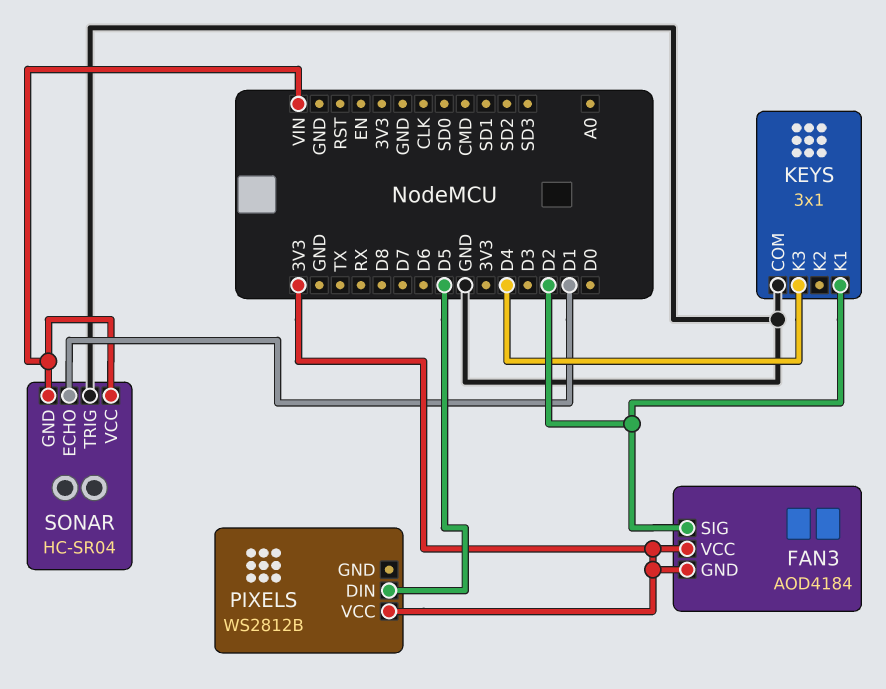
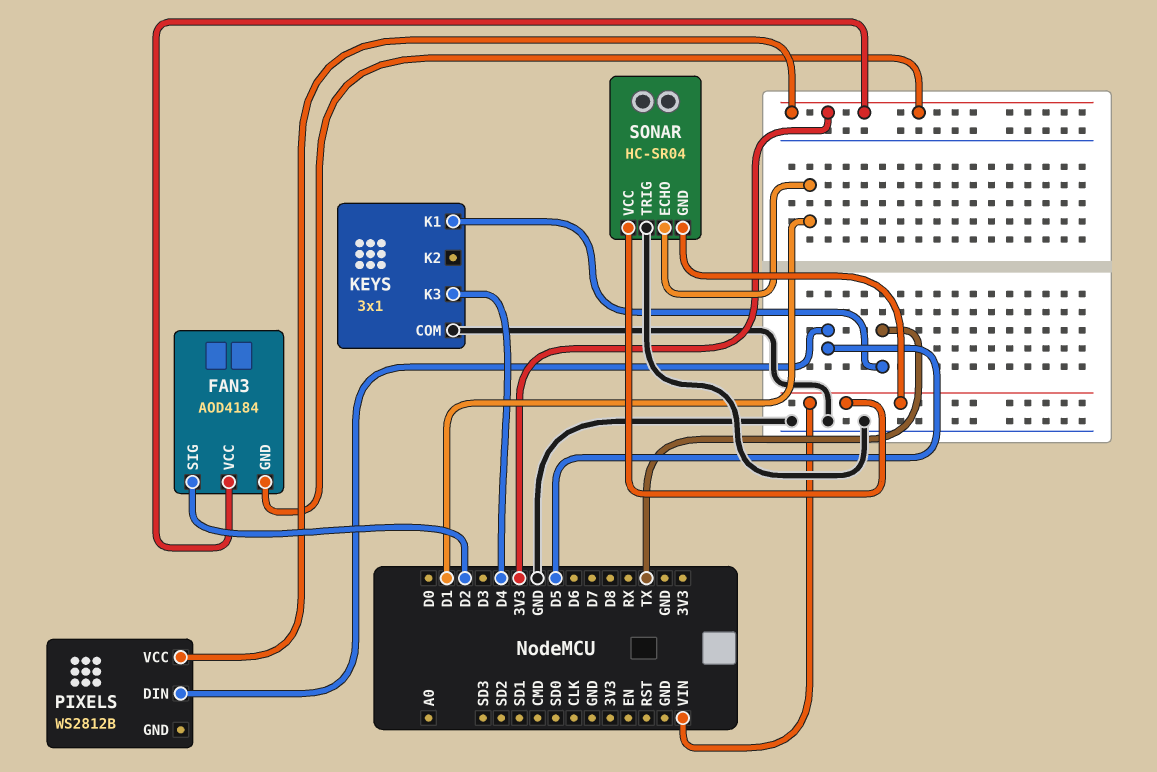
KEYS pin K1: D2 -> TX

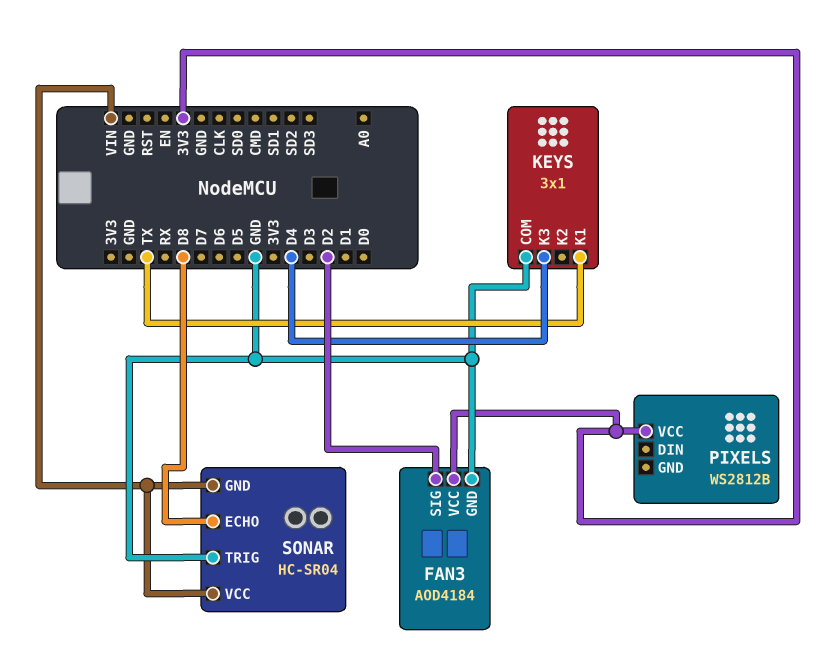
FAN3 pin GND: 3V3 -> GND
PIXELS pin DIN: D5 -> none
SONAR pin ECHO: D1 -> D8

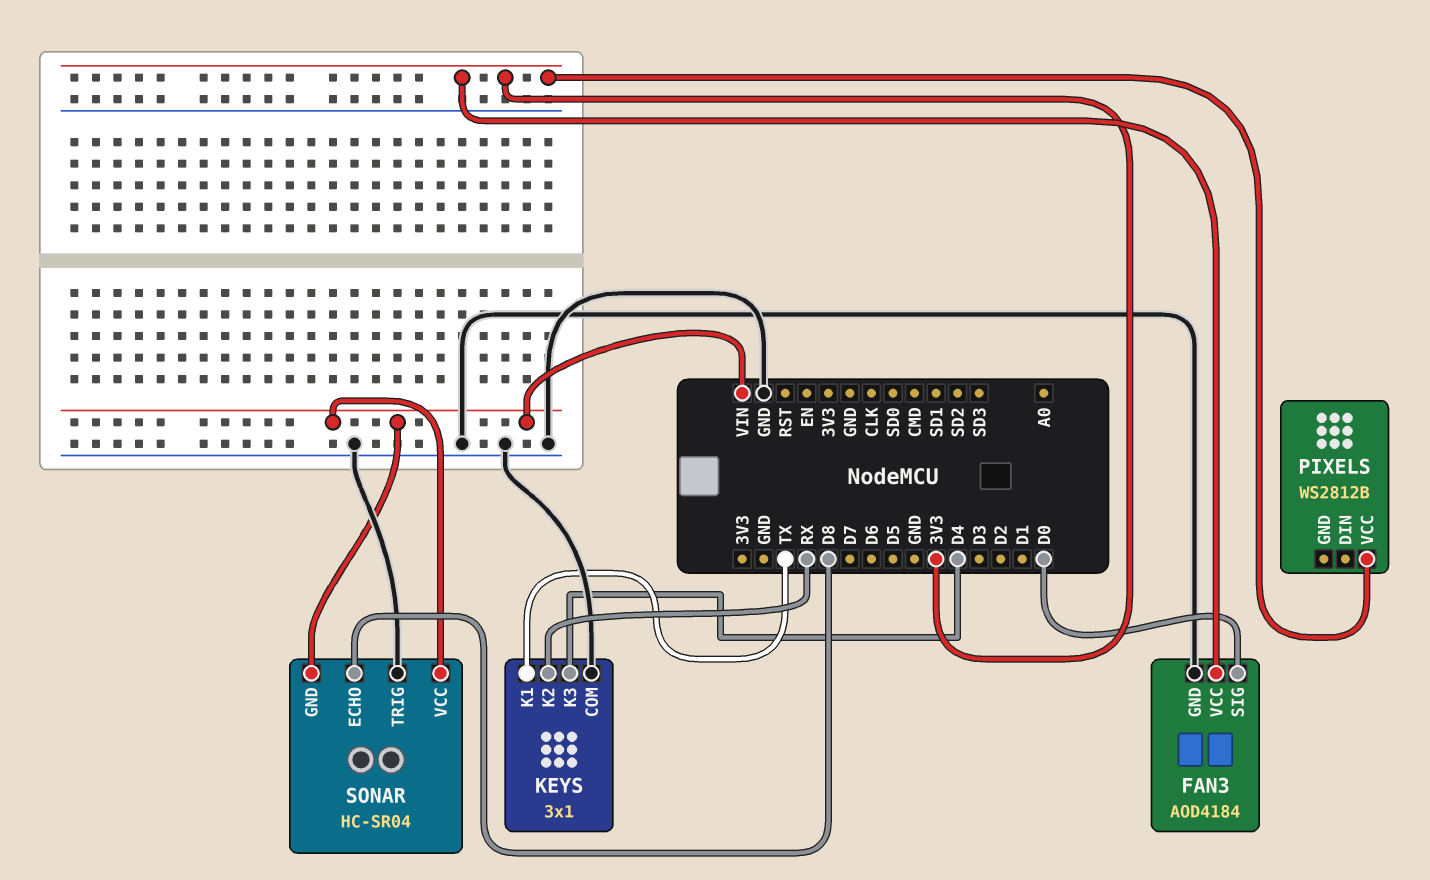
FAN3 pin SIG: D2 -> D0
KEYS pin K2: none -> RX

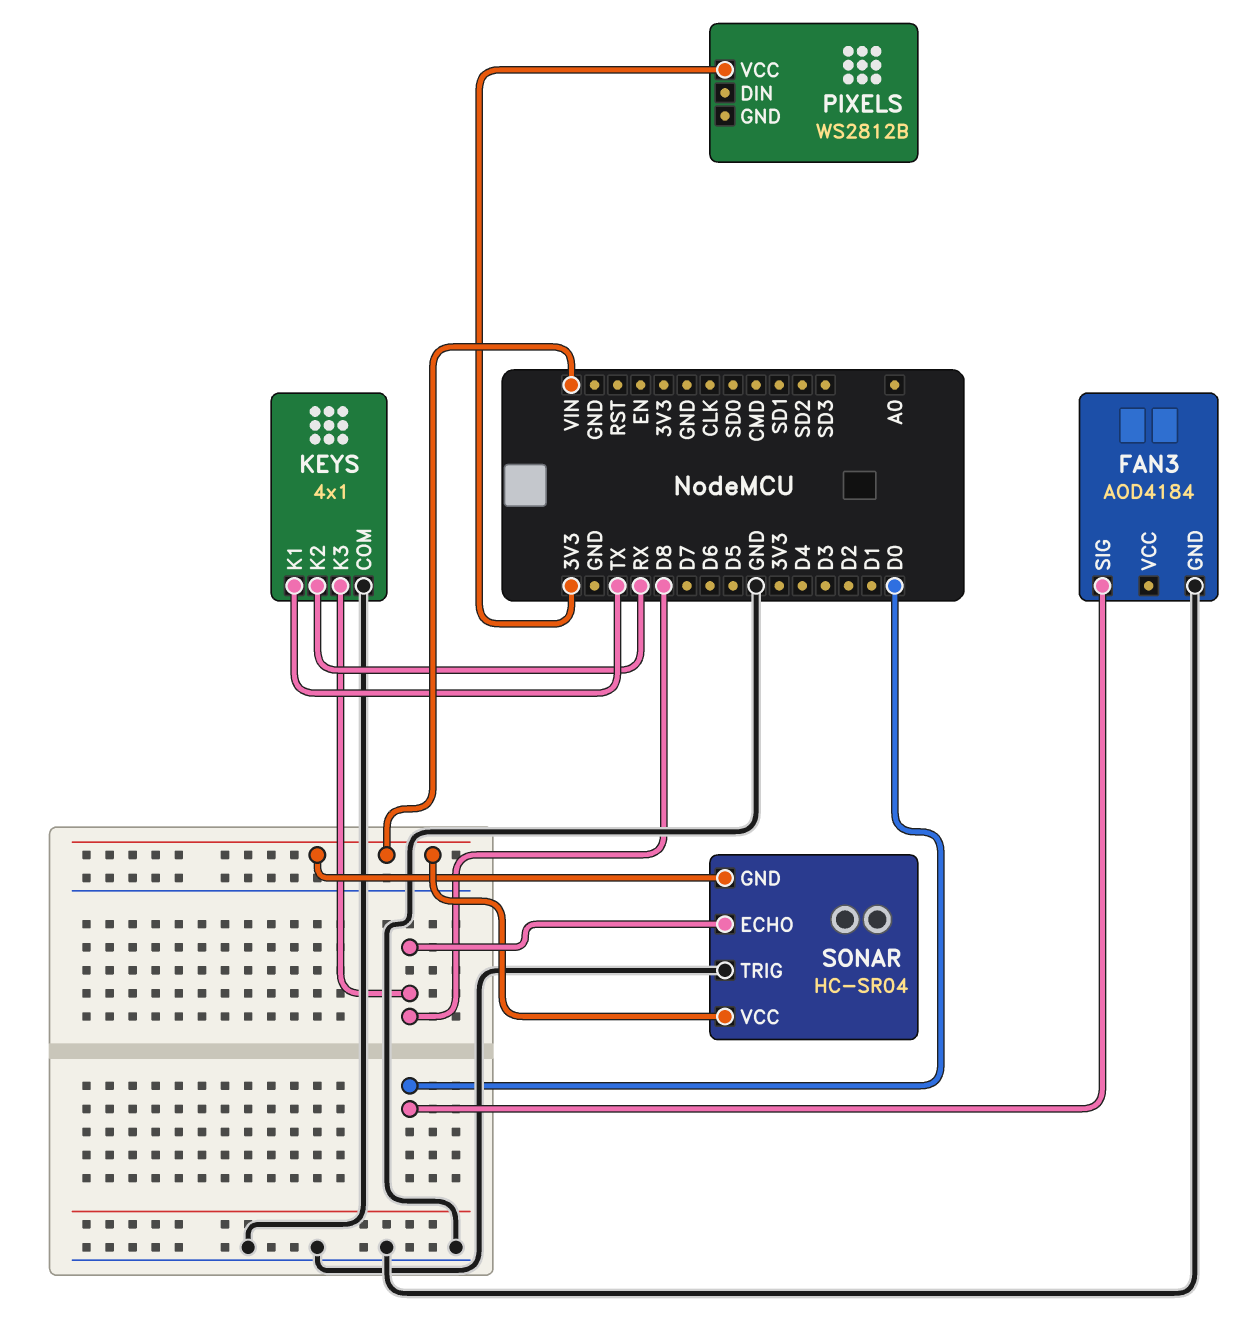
FAN3 pin VCC: 3V3 -> none
KEYS: 3x1 -> 4x1
KEYS pin K3: D4 -> D8

